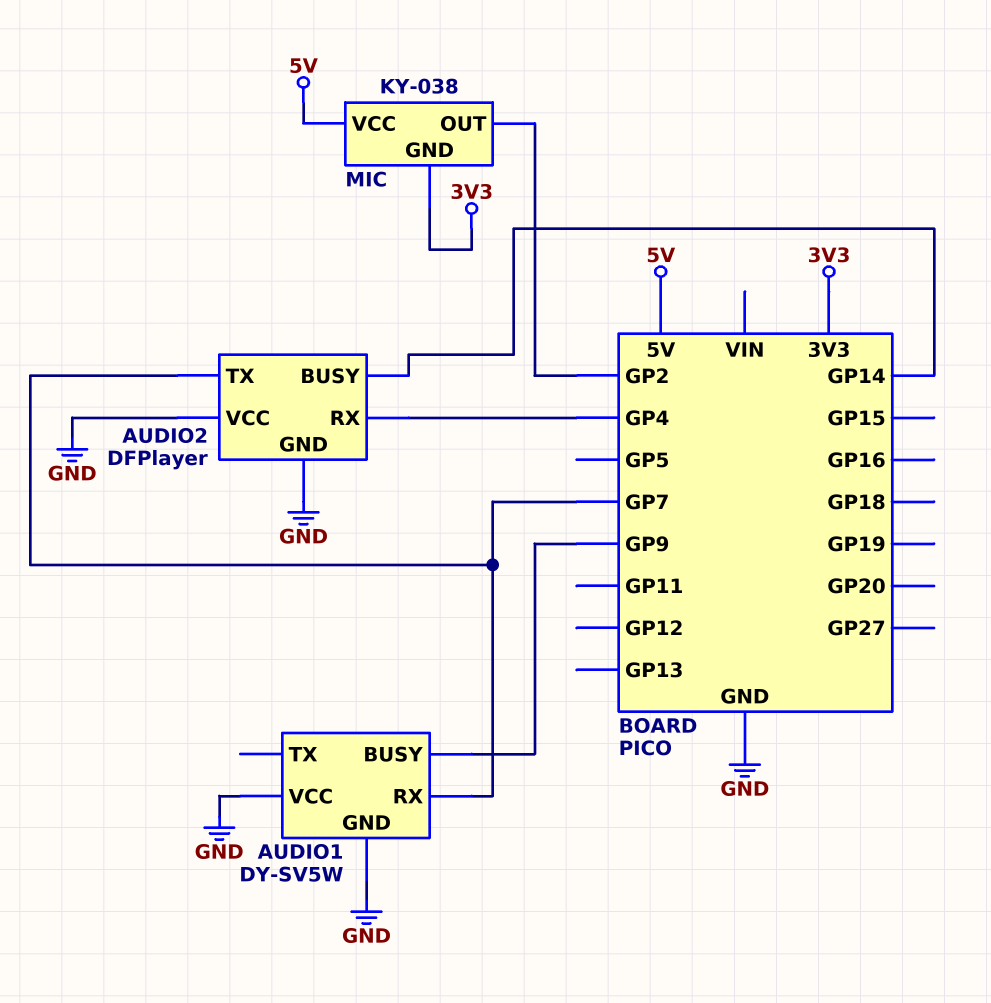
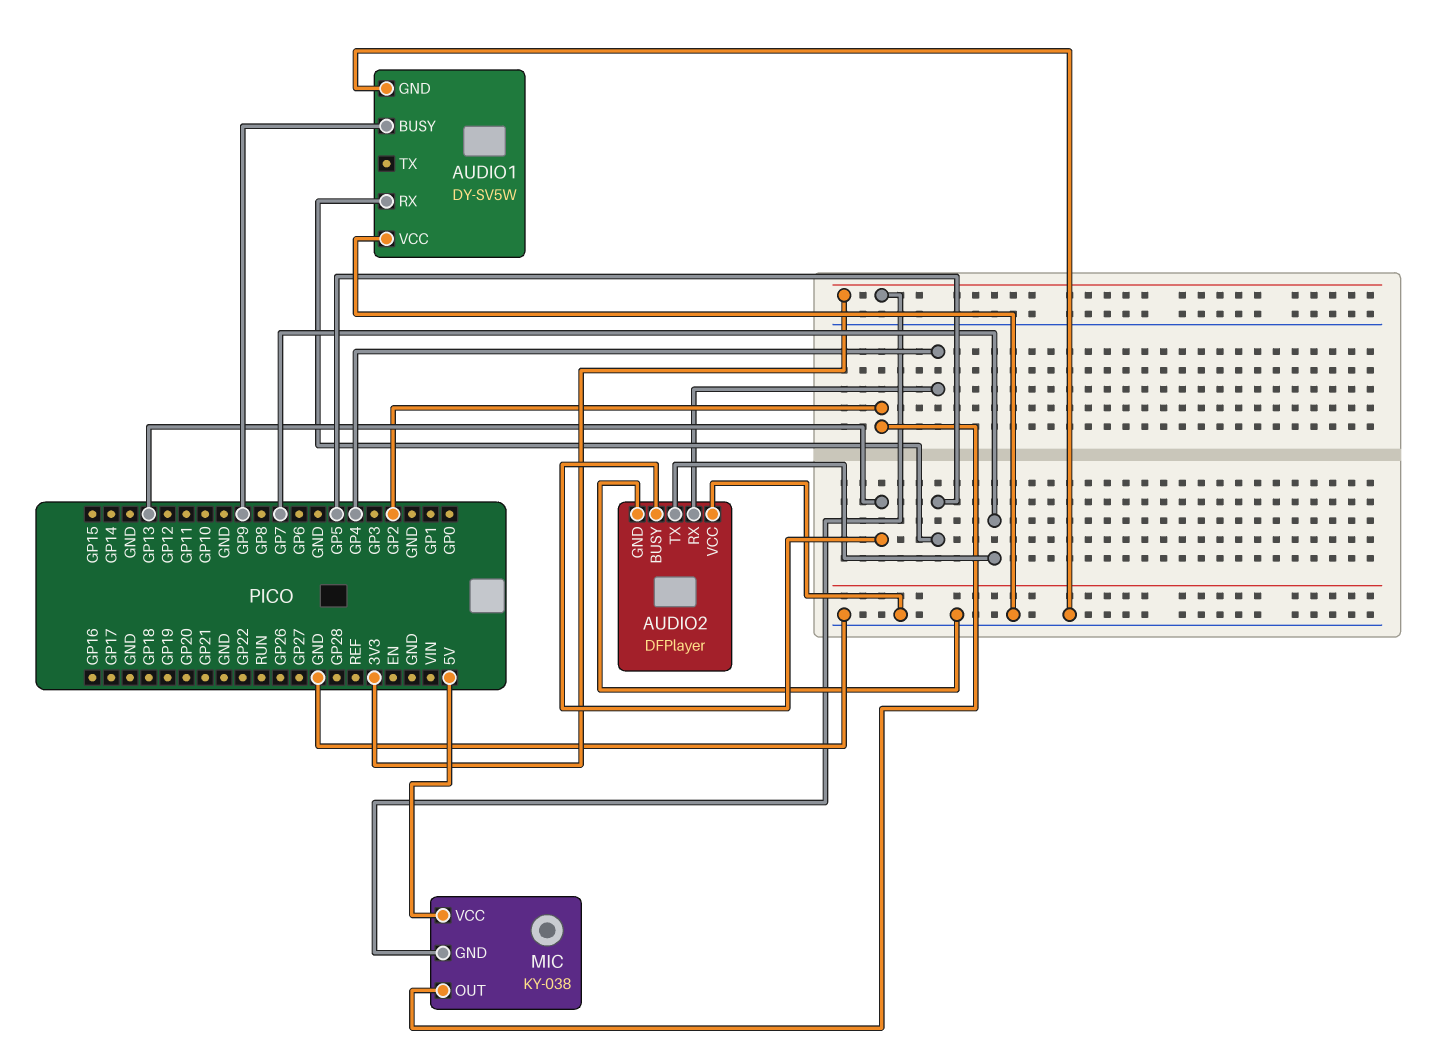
AUDIO1 pin RX: GP7 -> GP5
AUDIO2 pin BUSY: GP14 -> GP13

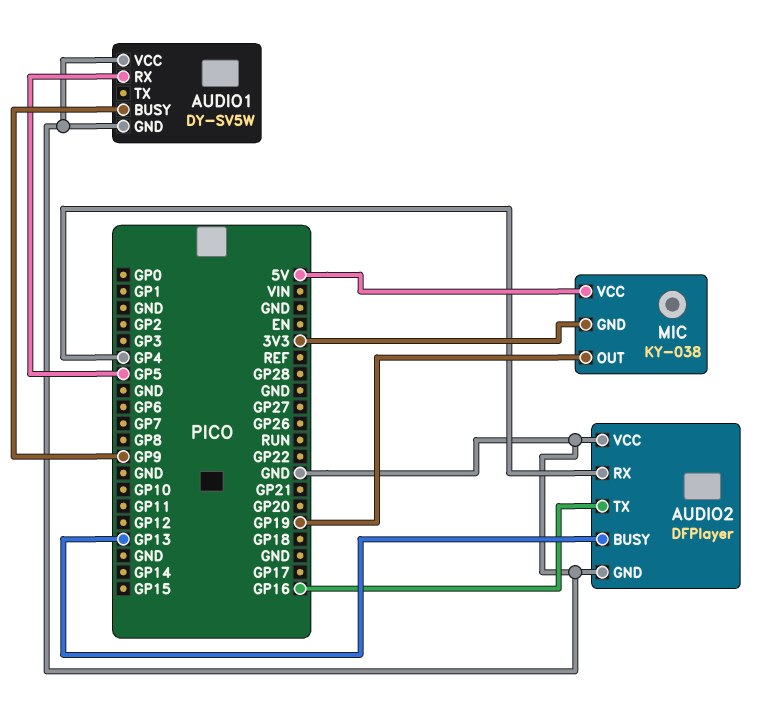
AUDIO2 pin TX: GP7 -> GP16
MIC pin OUT: GP2 -> GP19

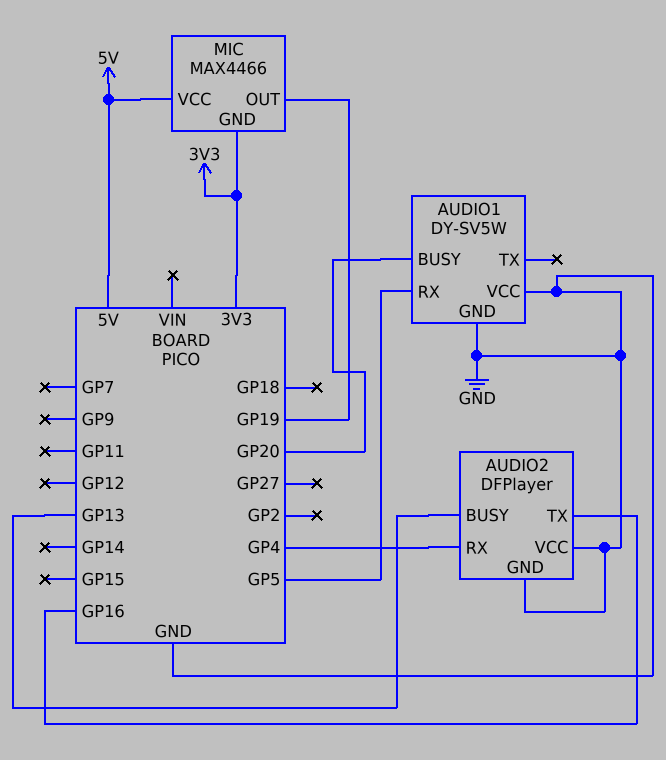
AUDIO1 pin BUSY: GP9 -> GP20
MIC: KY-038 -> MAX4466

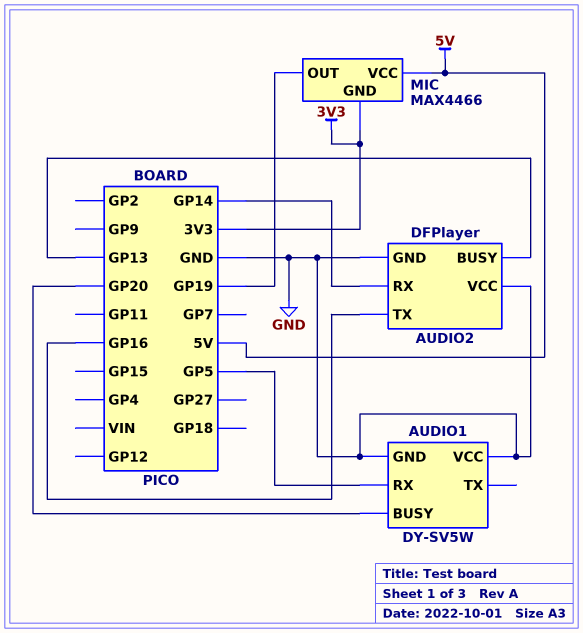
AUDIO2 pin RX: GP4 -> GP14

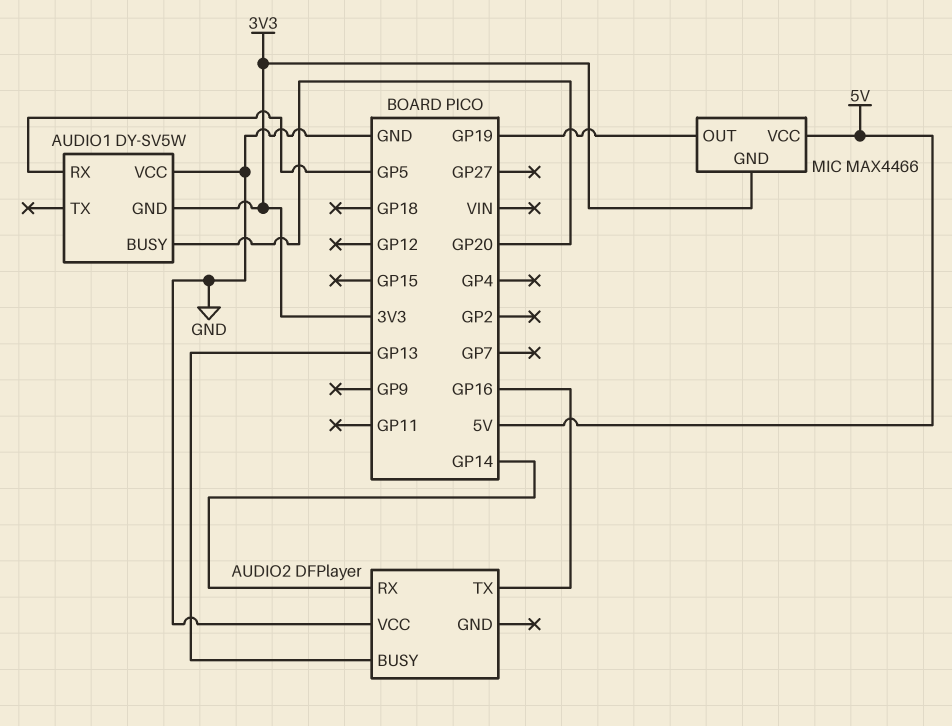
AUDIO1 pin GND: GND -> 3V3
AUDIO2 pin GND: GND -> none

